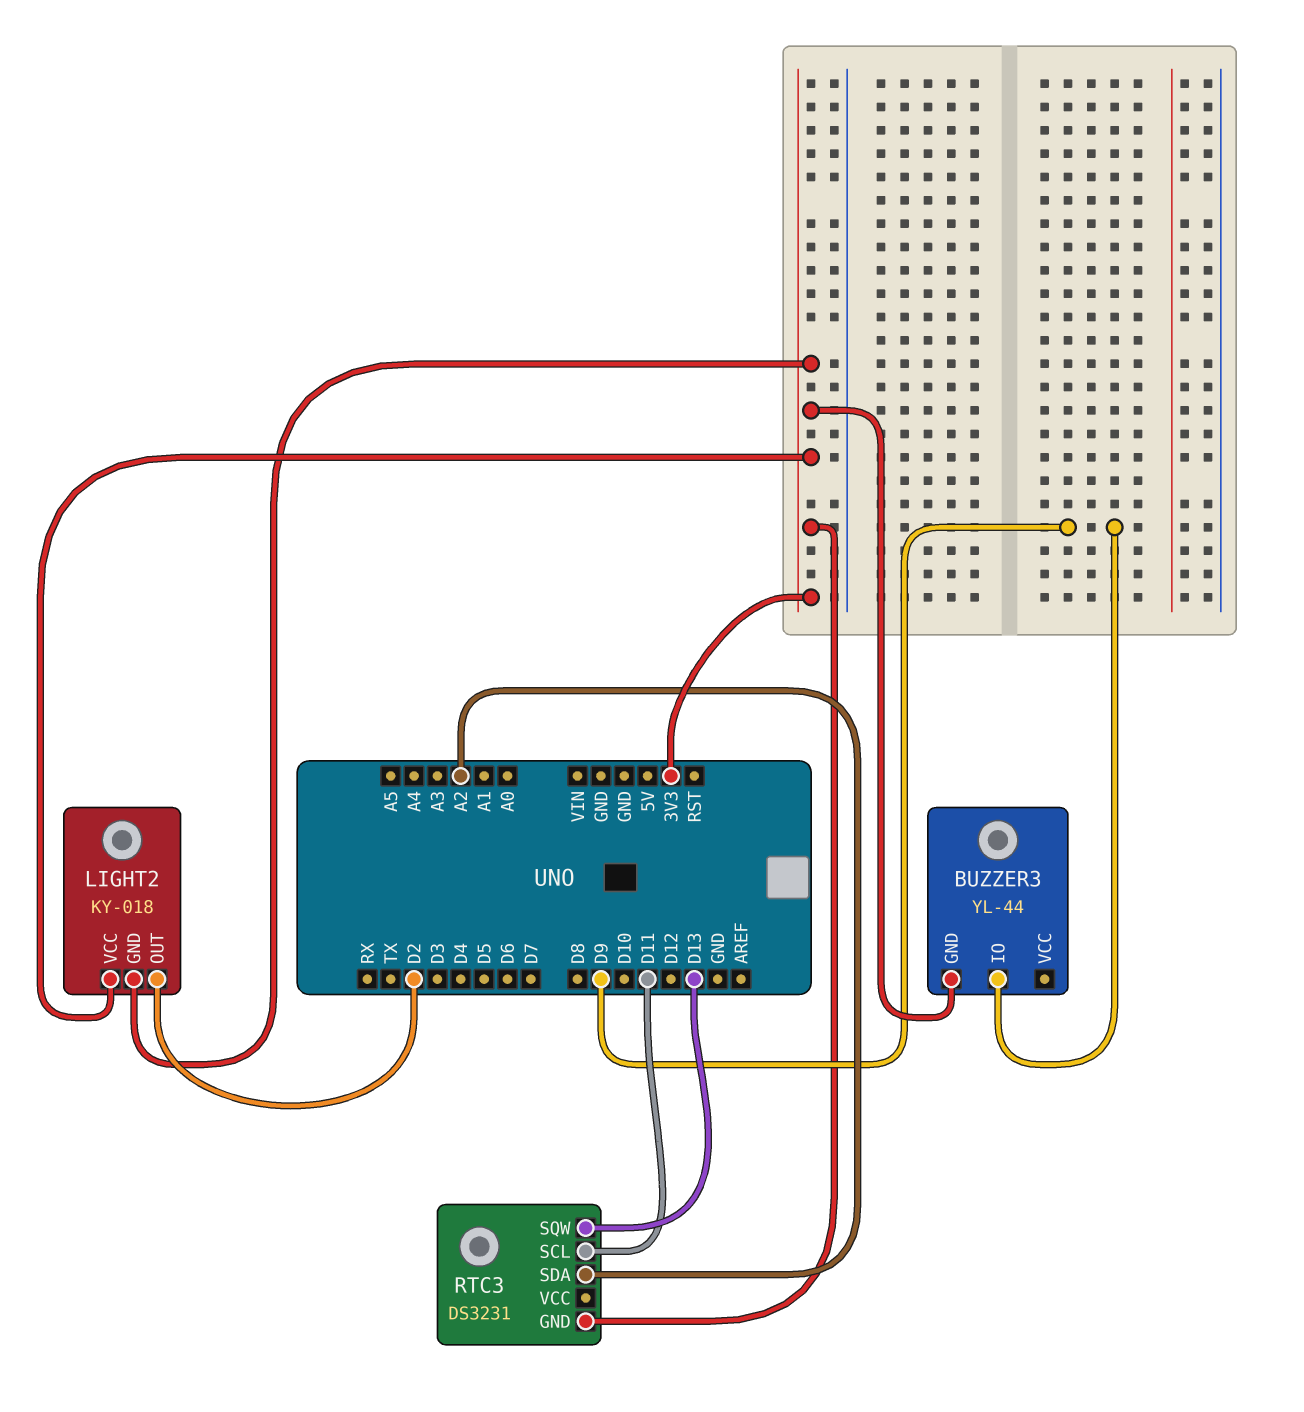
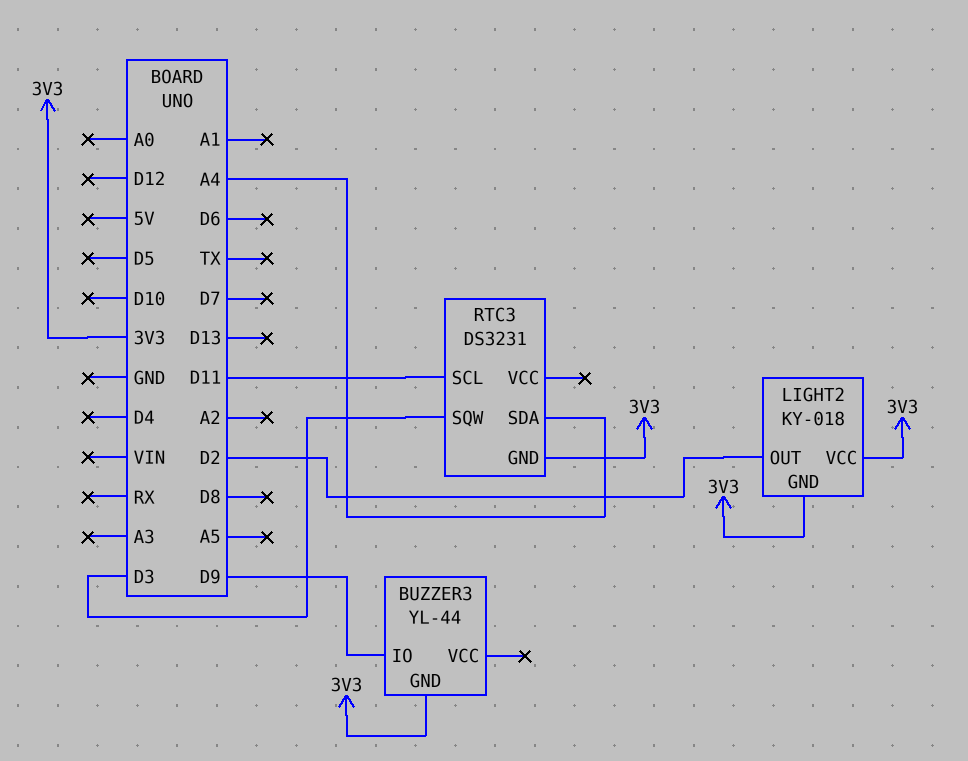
RTC3 pin SDA: A2 -> A4
RTC3 pin SQW: D13 -> D3

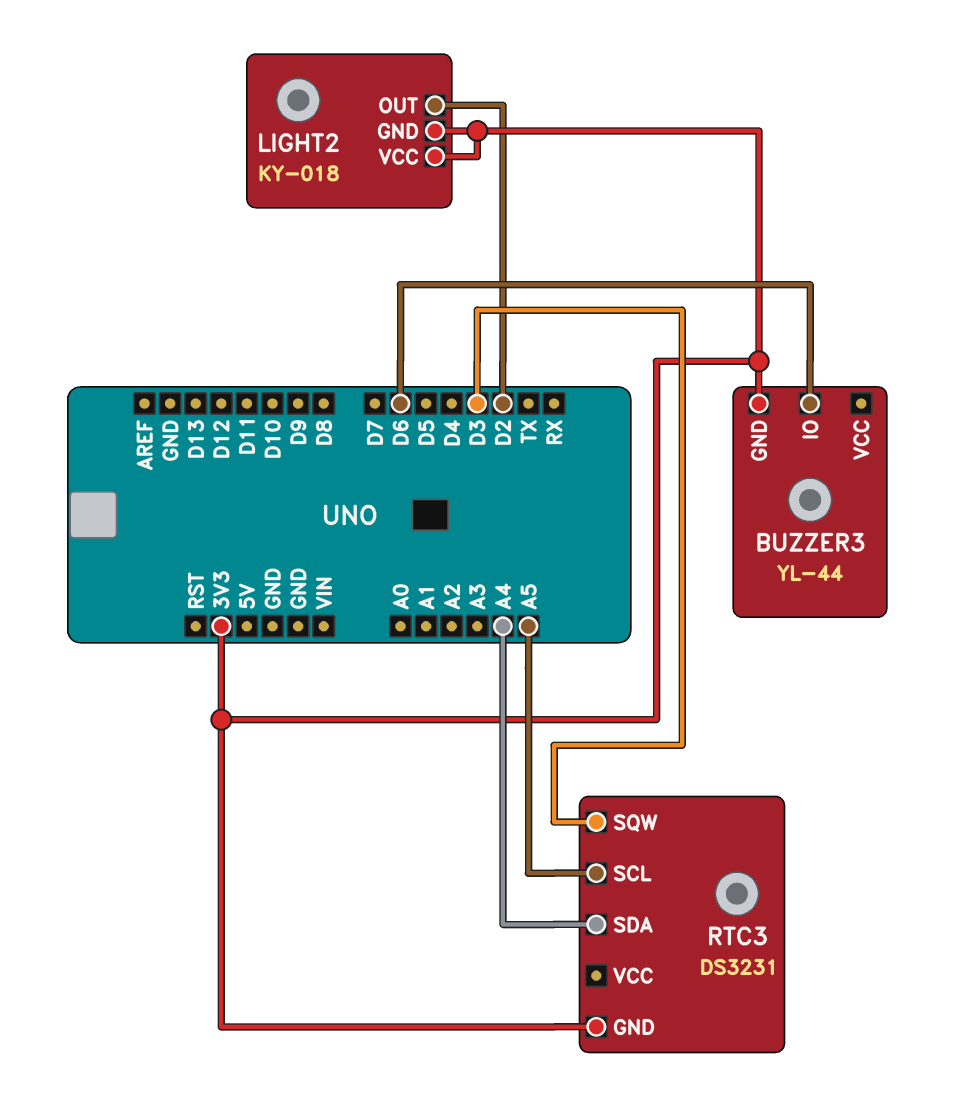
BUZZER3 pin IO: D9 -> D6
RTC3 pin SCL: D11 -> A5

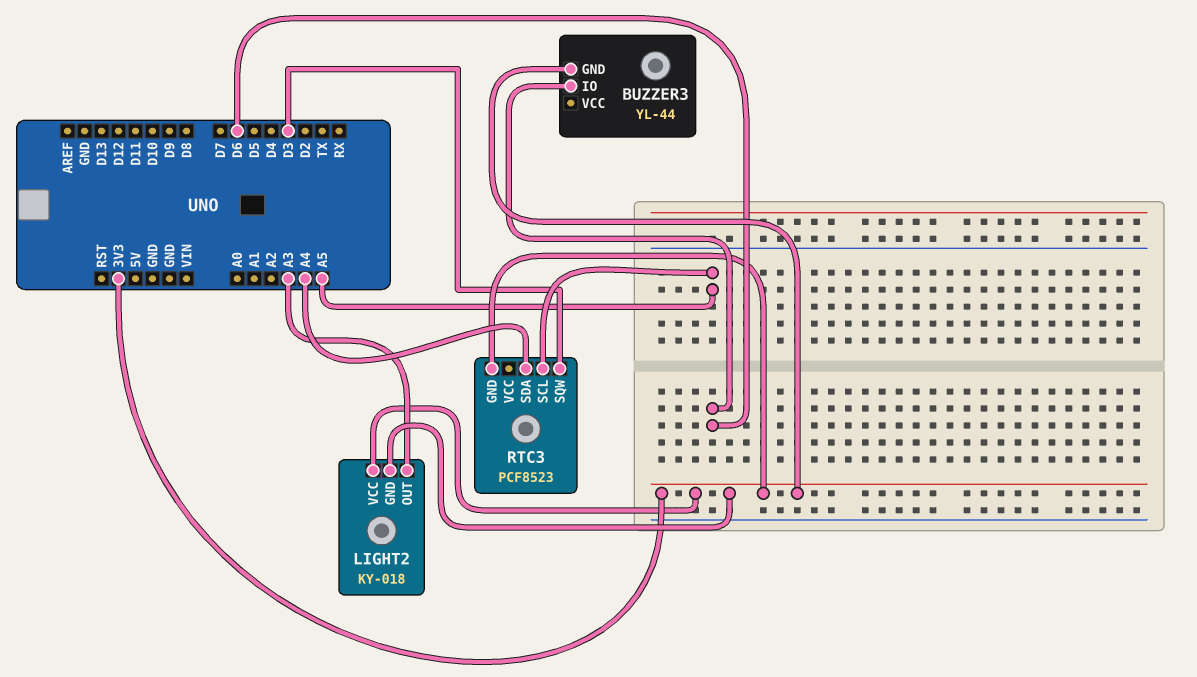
LIGHT2 pin OUT: D2 -> A3
RTC3: DS3231 -> PCF8523

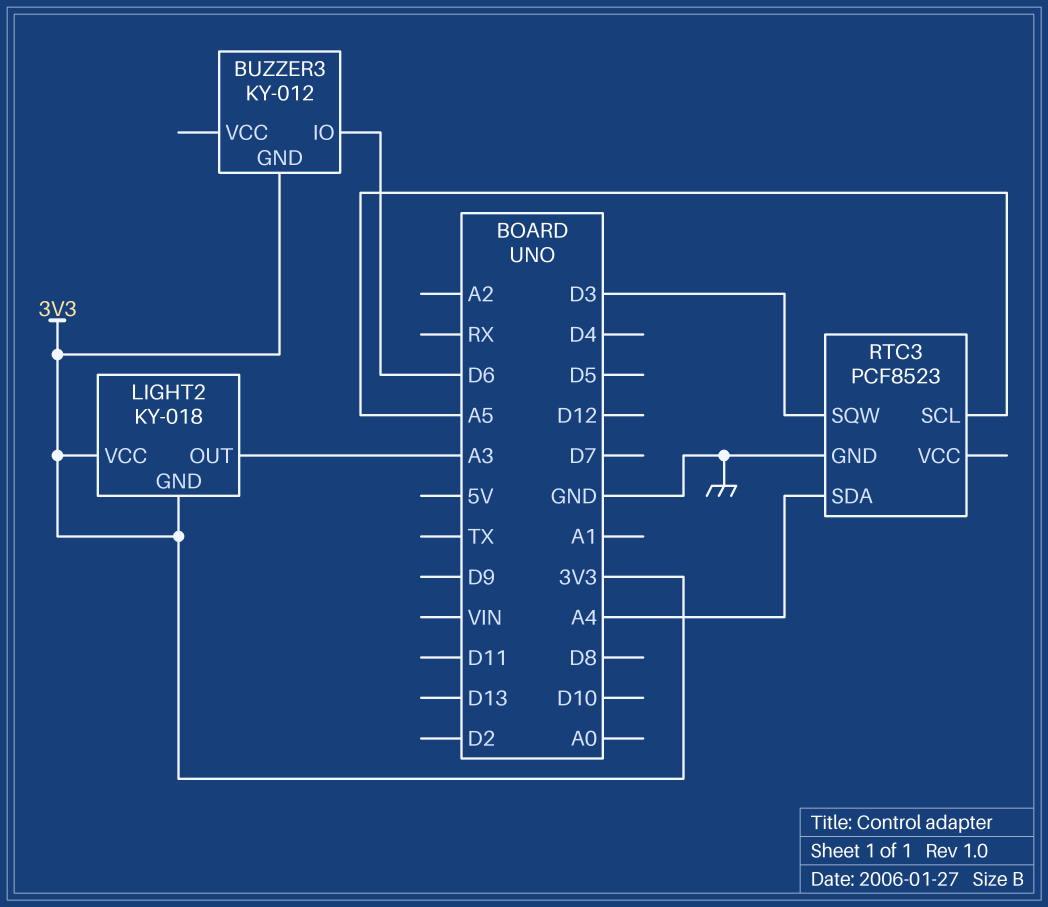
BUZZER3: YL-44 -> KY-012
RTC3 pin GND: 3V3 -> GND

